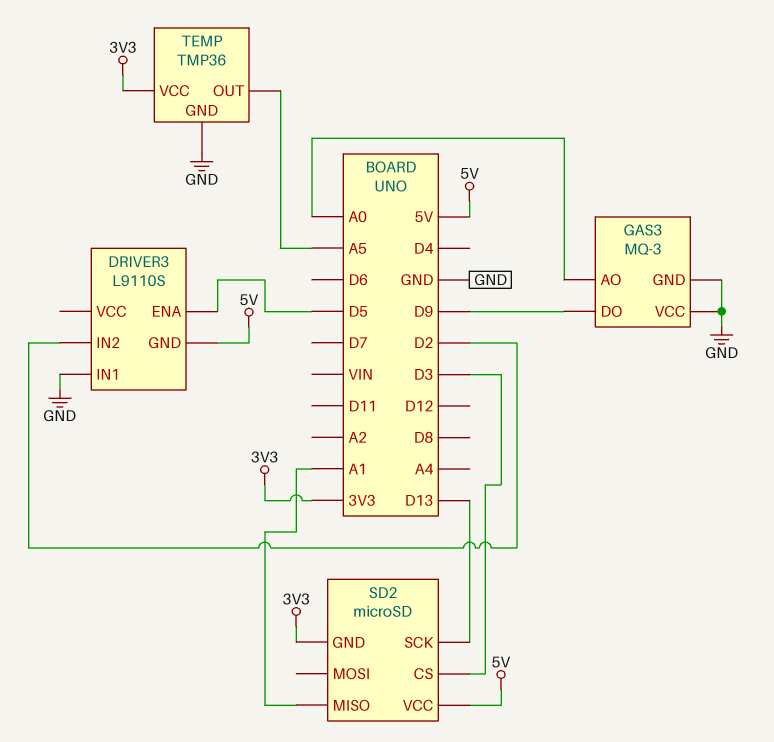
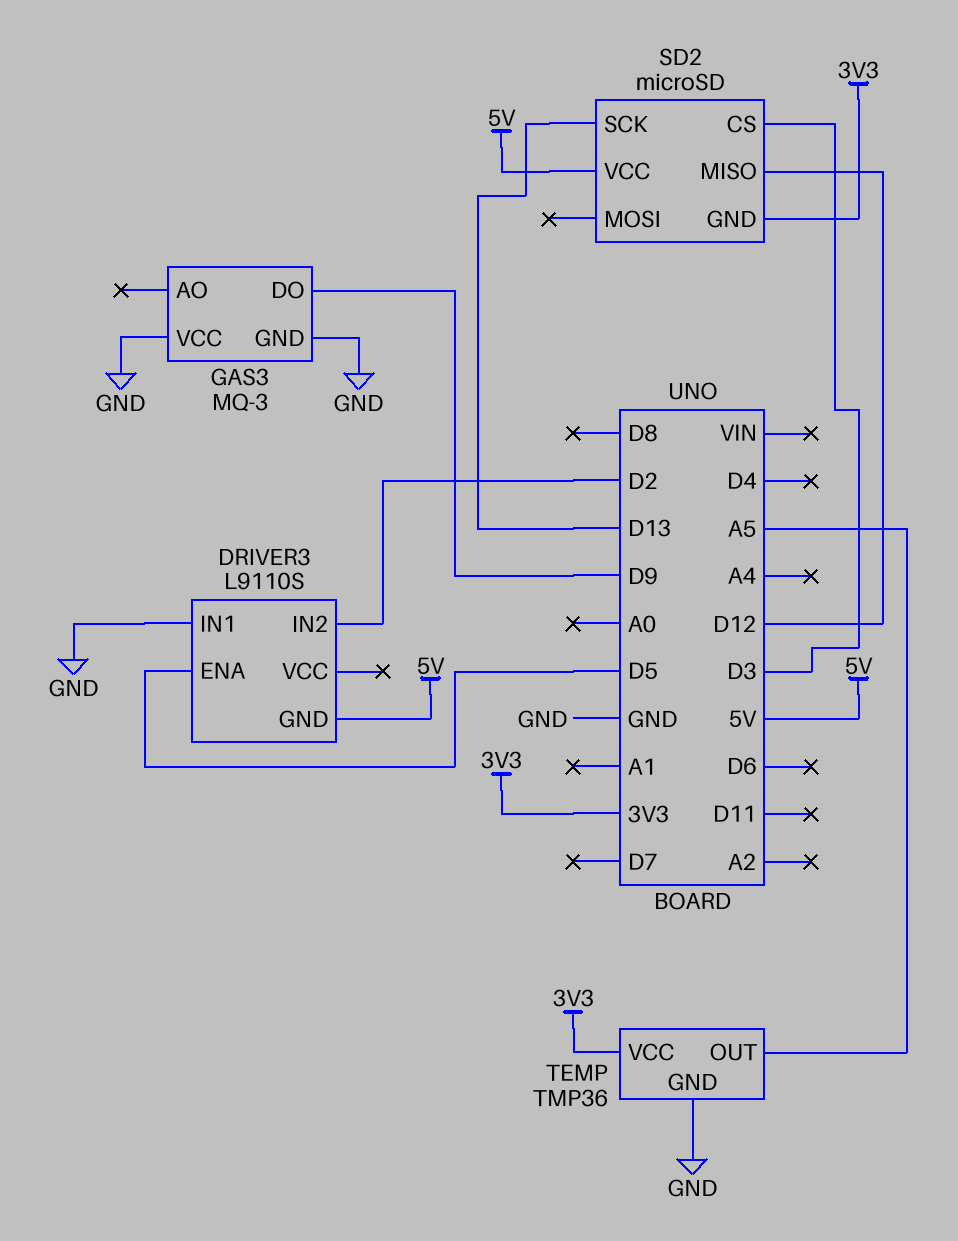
GAS3 pin AO: A0 -> none
SD2 pin MISO: A1 -> D12

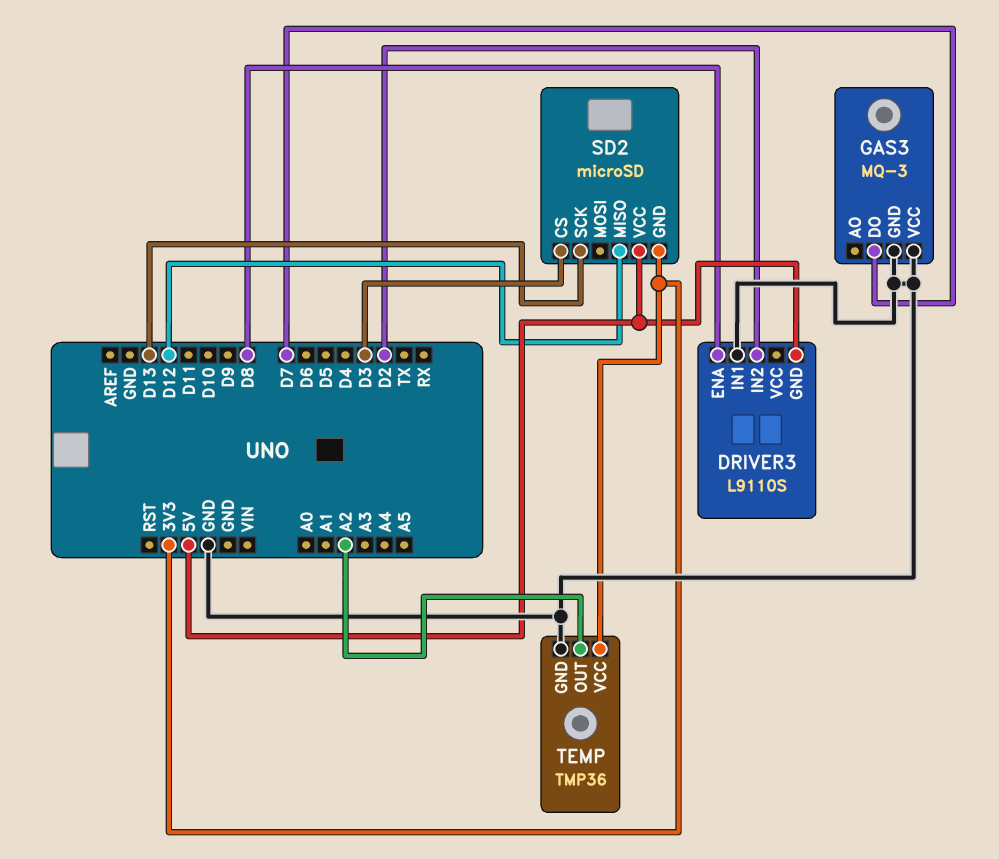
DRIVER3 pin ENA: D5 -> D8
GAS3 pin DO: D9 -> D7
TEMP pin OUT: A5 -> A2

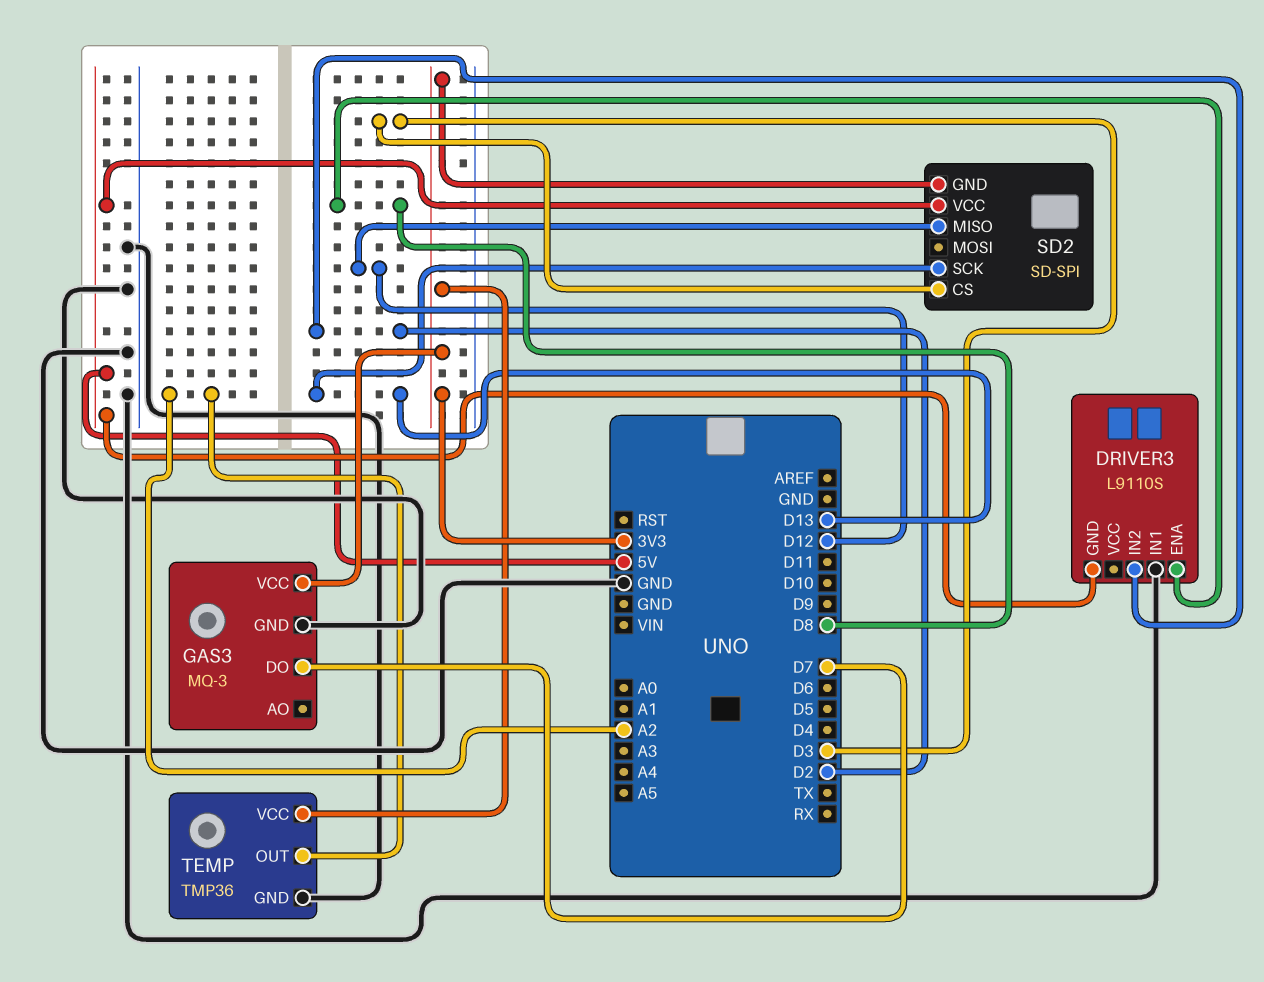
GAS3 pin VCC: GND -> 3V3
SD2: microSD -> SD-SPI

